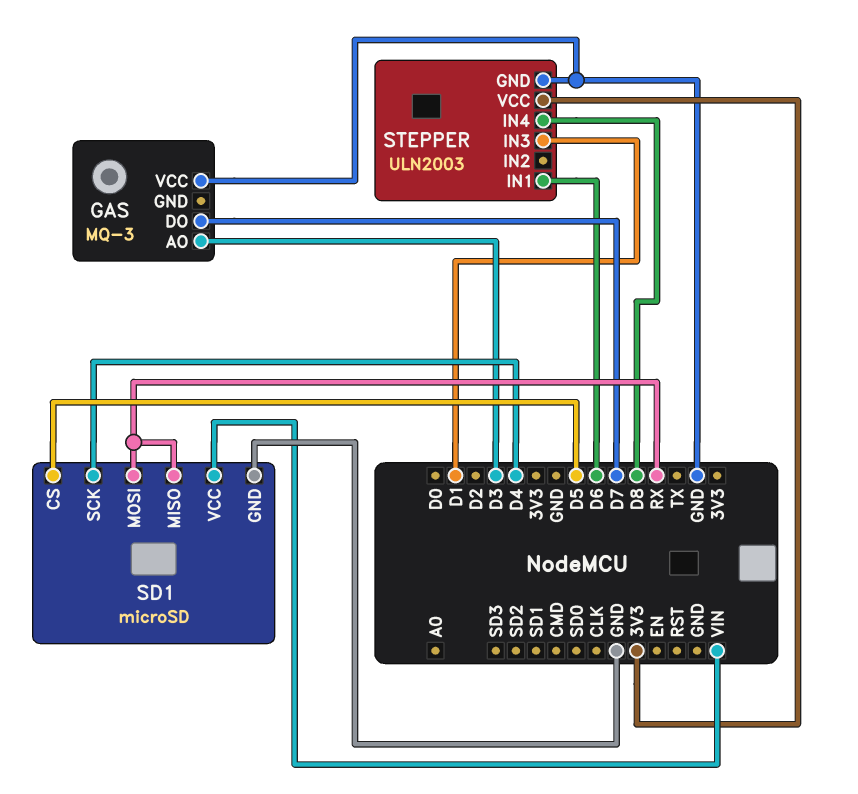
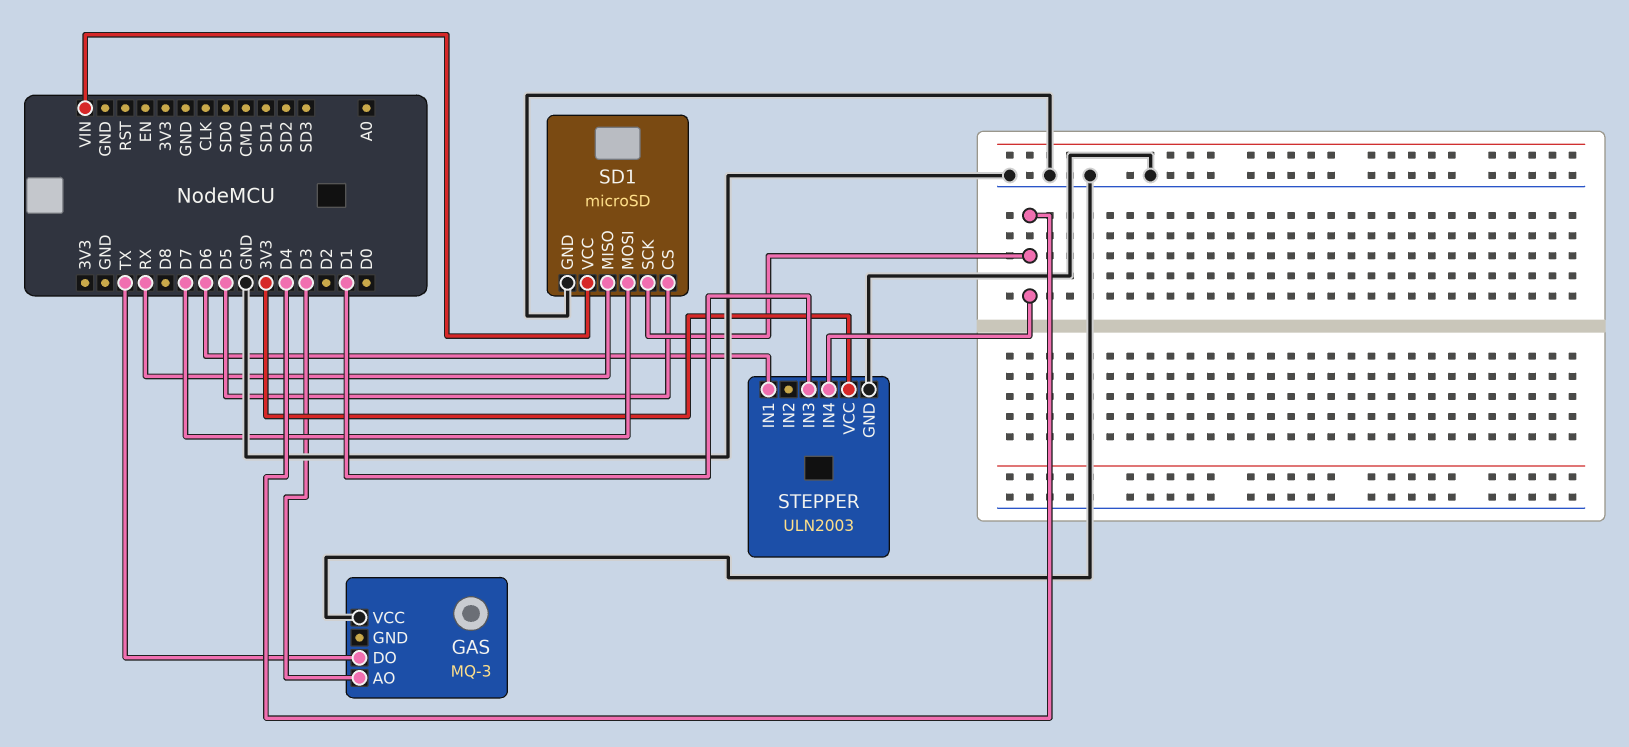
GAS pin DO: D7 -> TX
SD1 pin MOSI: RX -> D7
STEPPER pin IN4: D8 -> D4

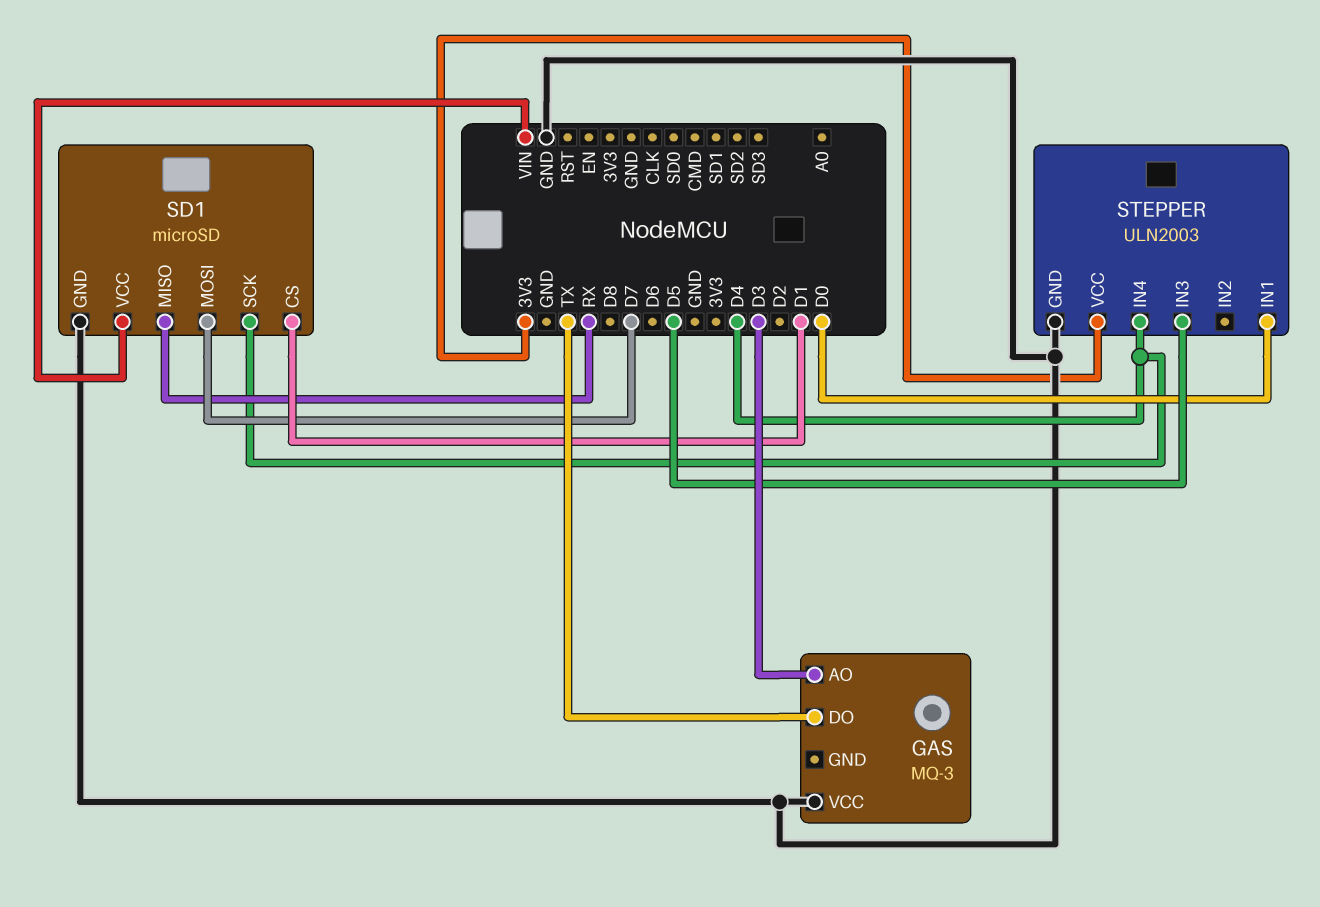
SD1 pin CS: D5 -> D1
STEPPER pin IN1: D6 -> D0
STEPPER pin IN3: D1 -> D5

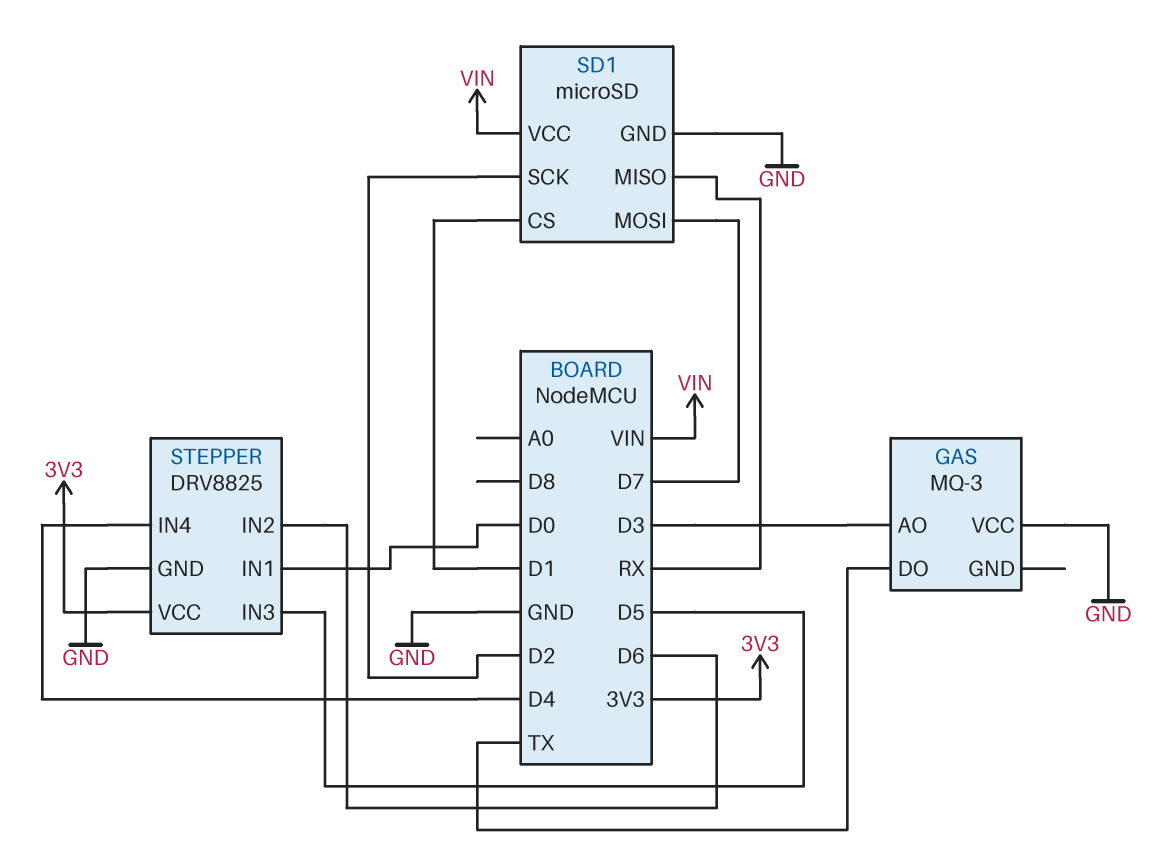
SD1 pin SCK: D4 -> D2
STEPPER: ULN2003 -> DRV8825
STEPPER pin IN2: none -> D6

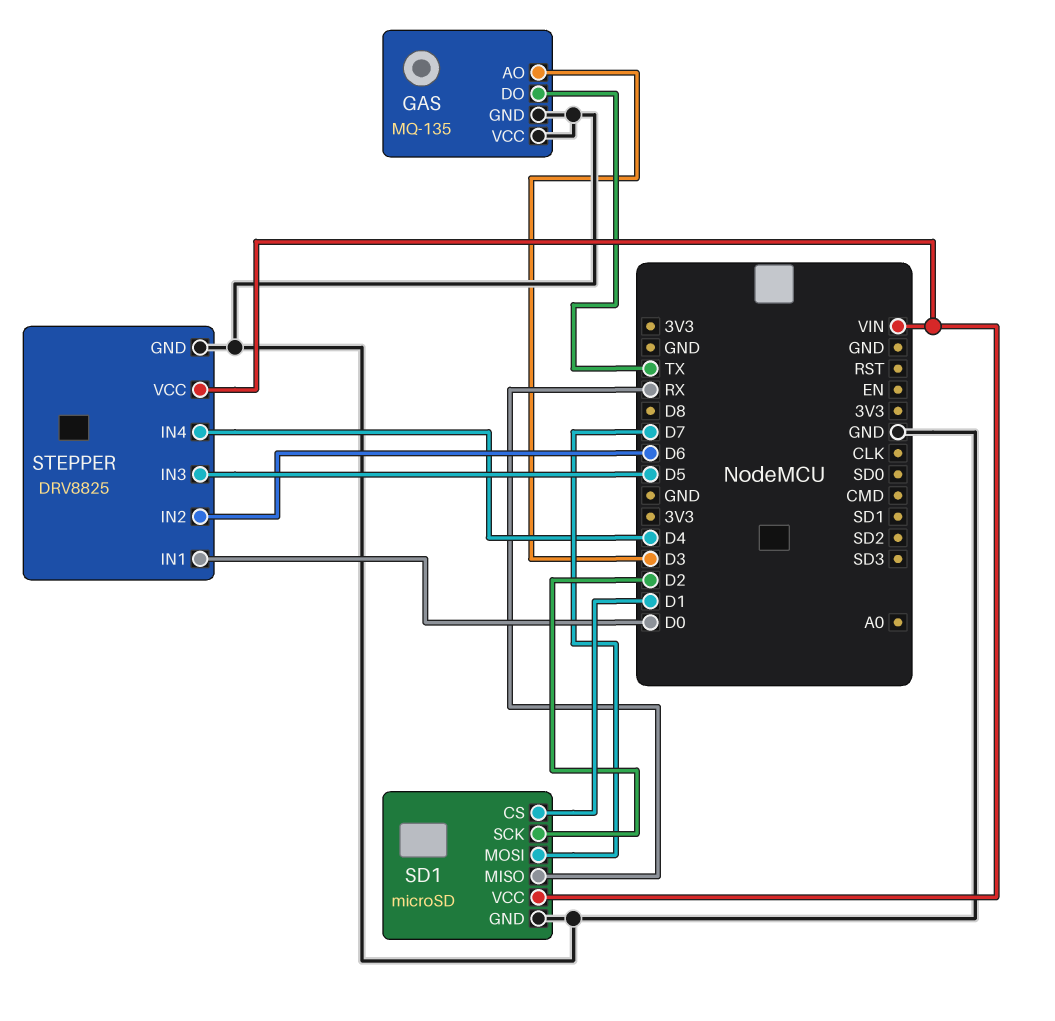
GAS: MQ-3 -> MQ-135
GAS pin GND: none -> GND
STEPPER pin VCC: 3V3 -> VIN

